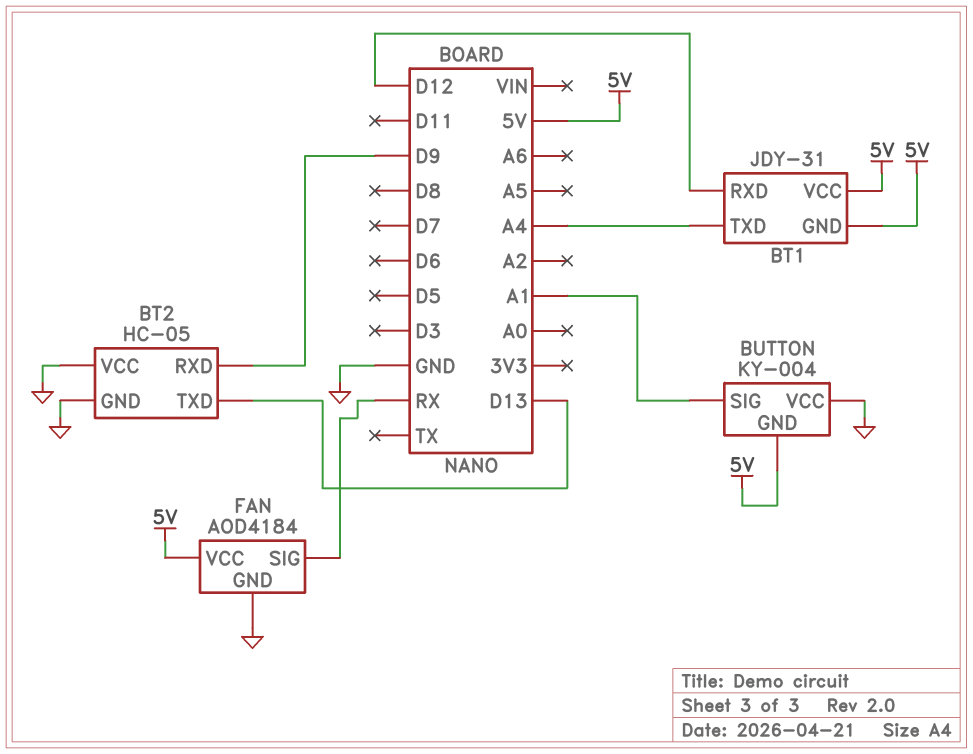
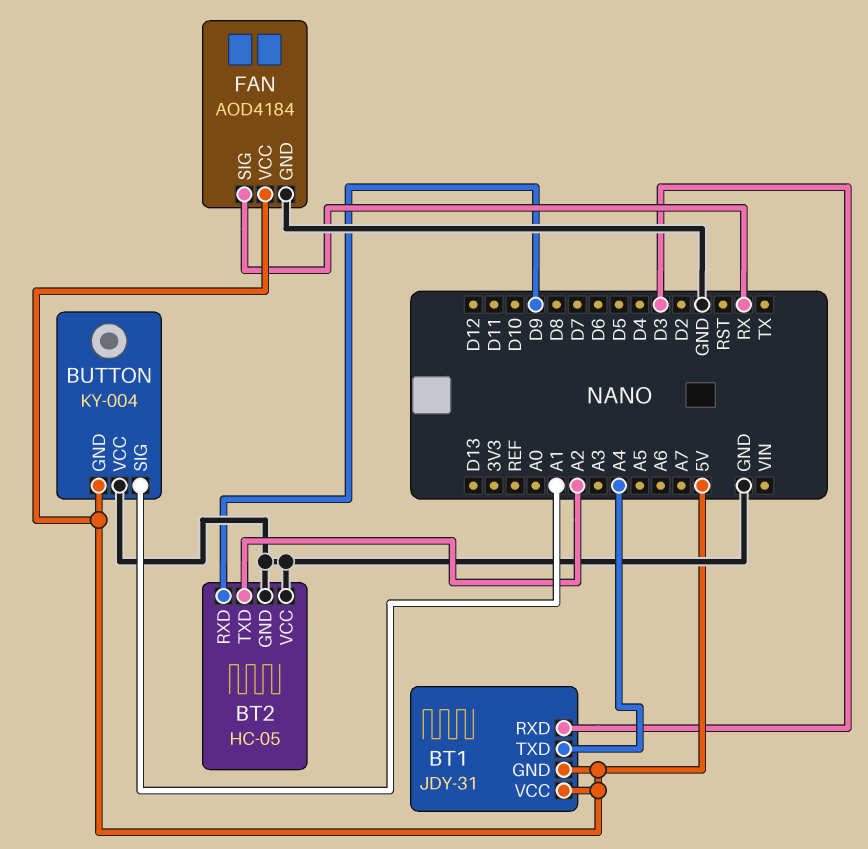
BT1 pin RXD: D12 -> D3
BT2 pin TXD: D13 -> A2

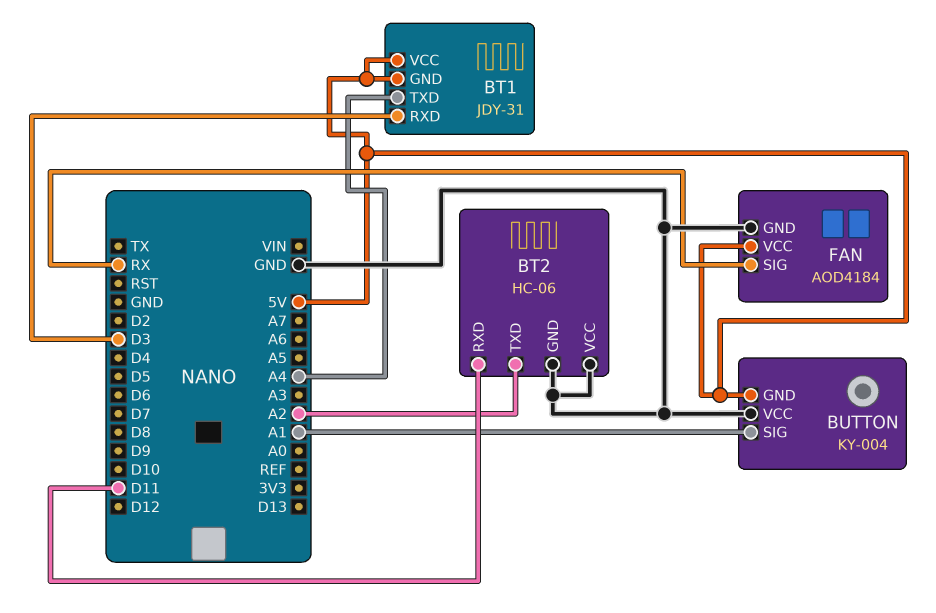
BT2: HC-05 -> HC-06
BT2 pin RXD: D9 -> D11

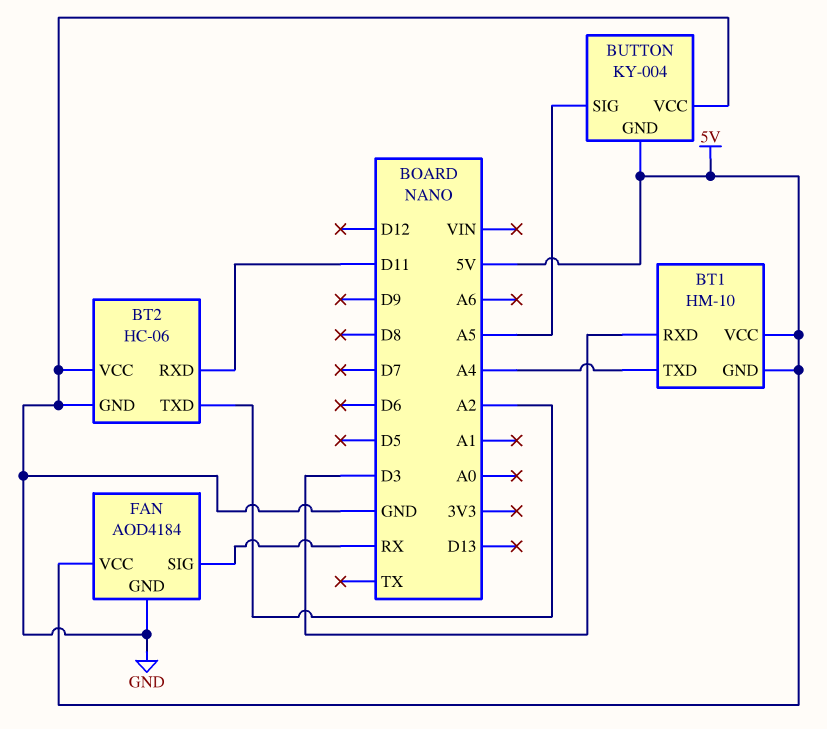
BT1: JDY-31 -> HM-10
BUTTON pin SIG: A1 -> A5

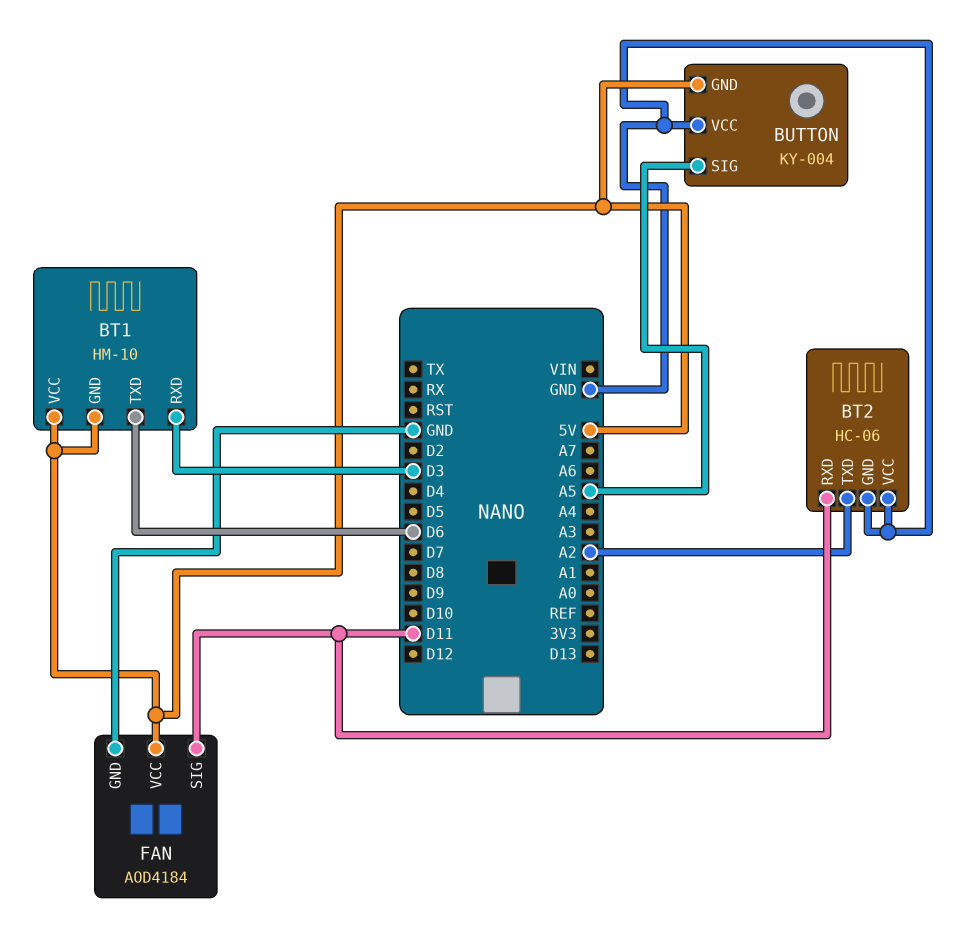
BT1 pin TXD: A4 -> D6
FAN pin SIG: RX -> D11

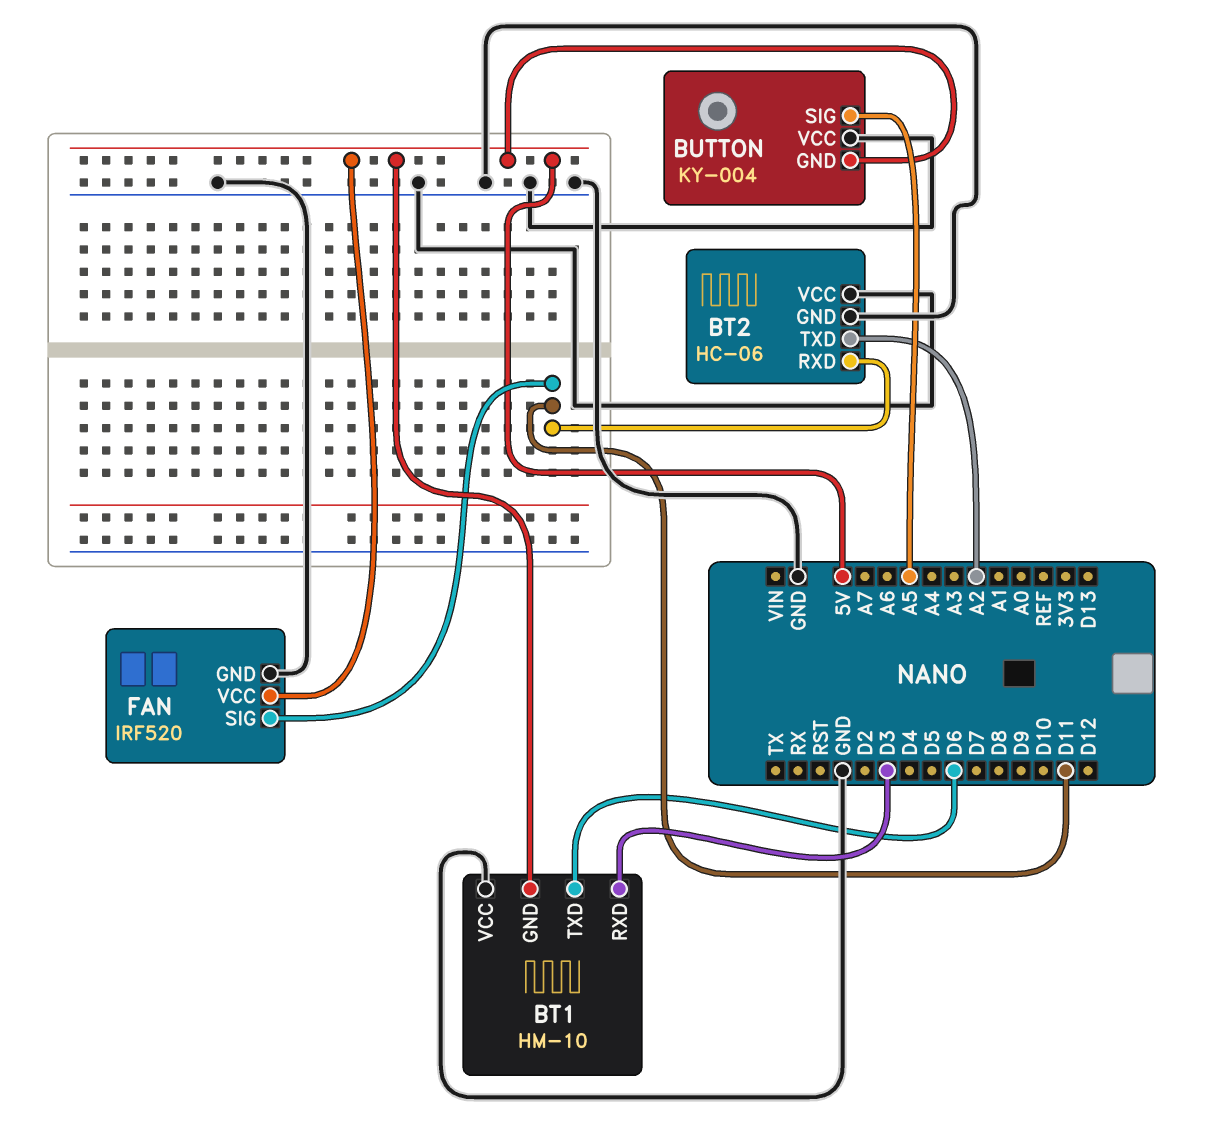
BT1 pin VCC: 5V -> GND
FAN: AOD4184 -> IRF520

